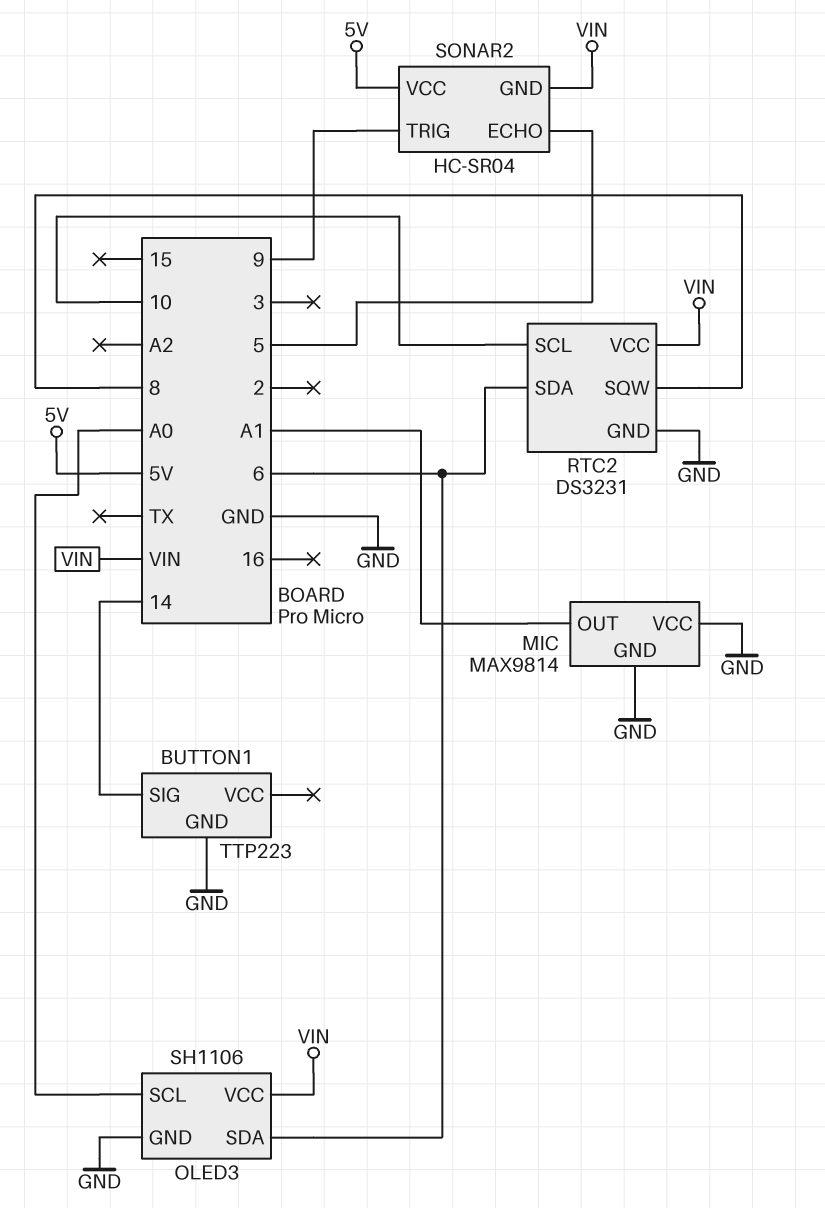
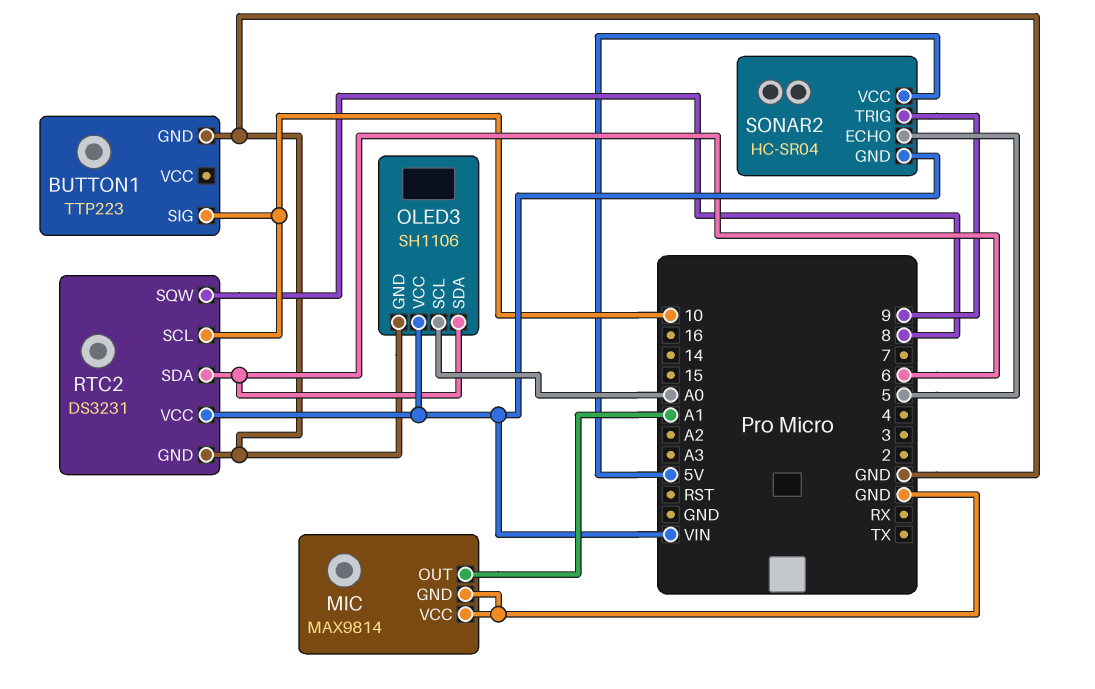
BUTTON1 pin SIG: 14 -> 10

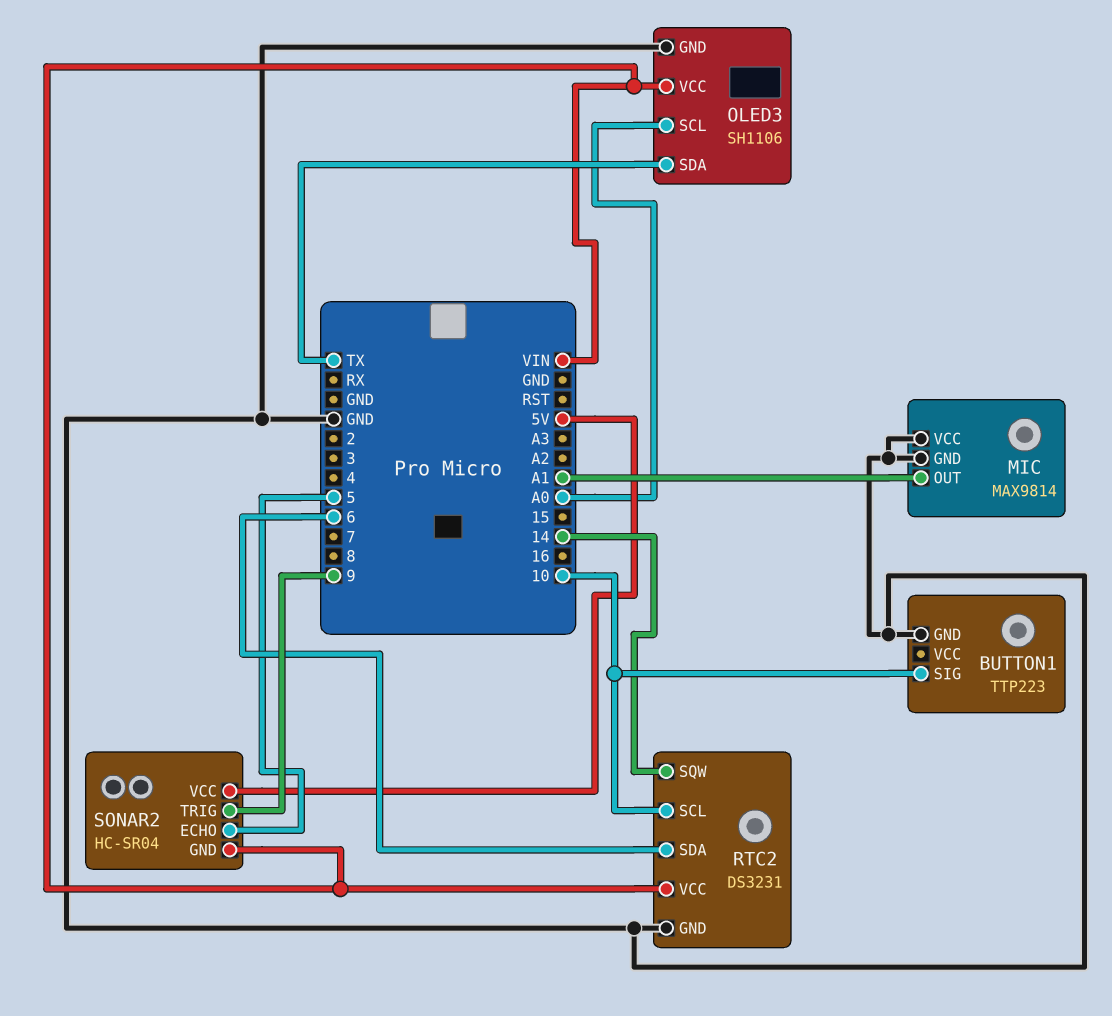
OLED3 pin SDA: 6 -> TX
RTC2 pin SQW: 8 -> 14

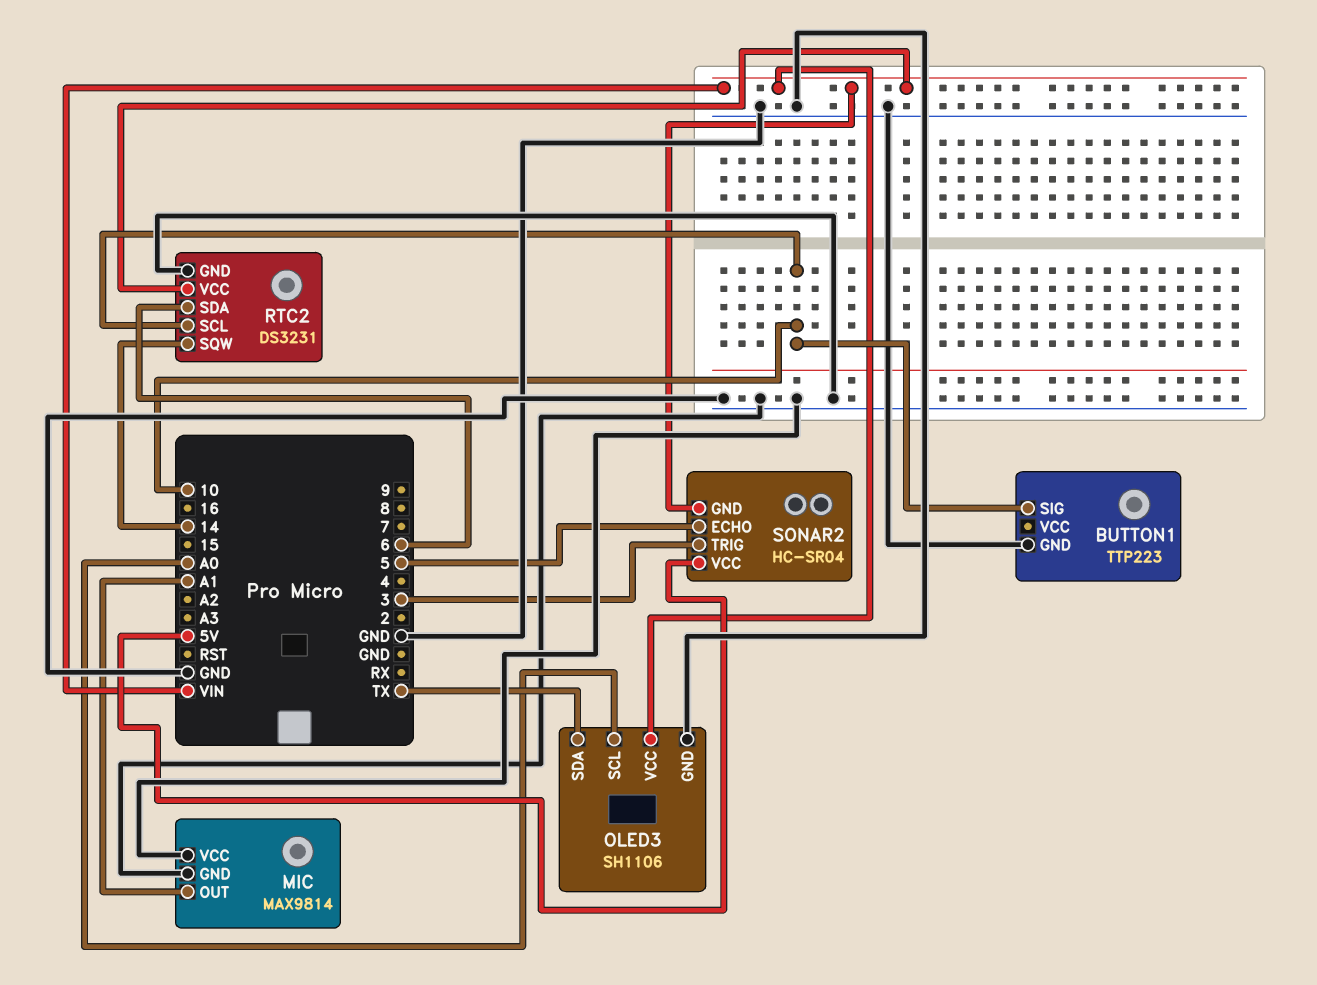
SONAR2 pin TRIG: 9 -> 3

